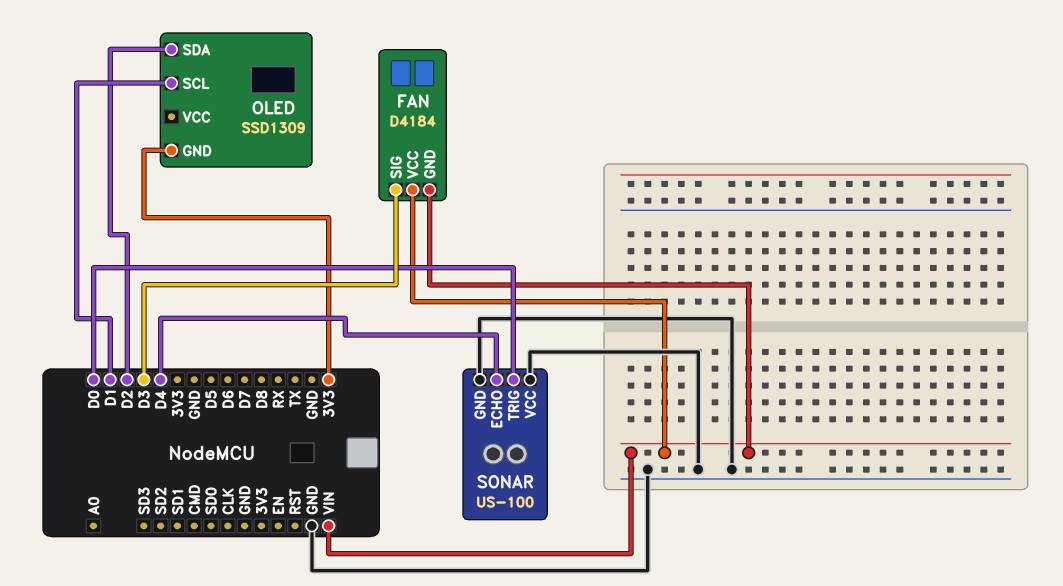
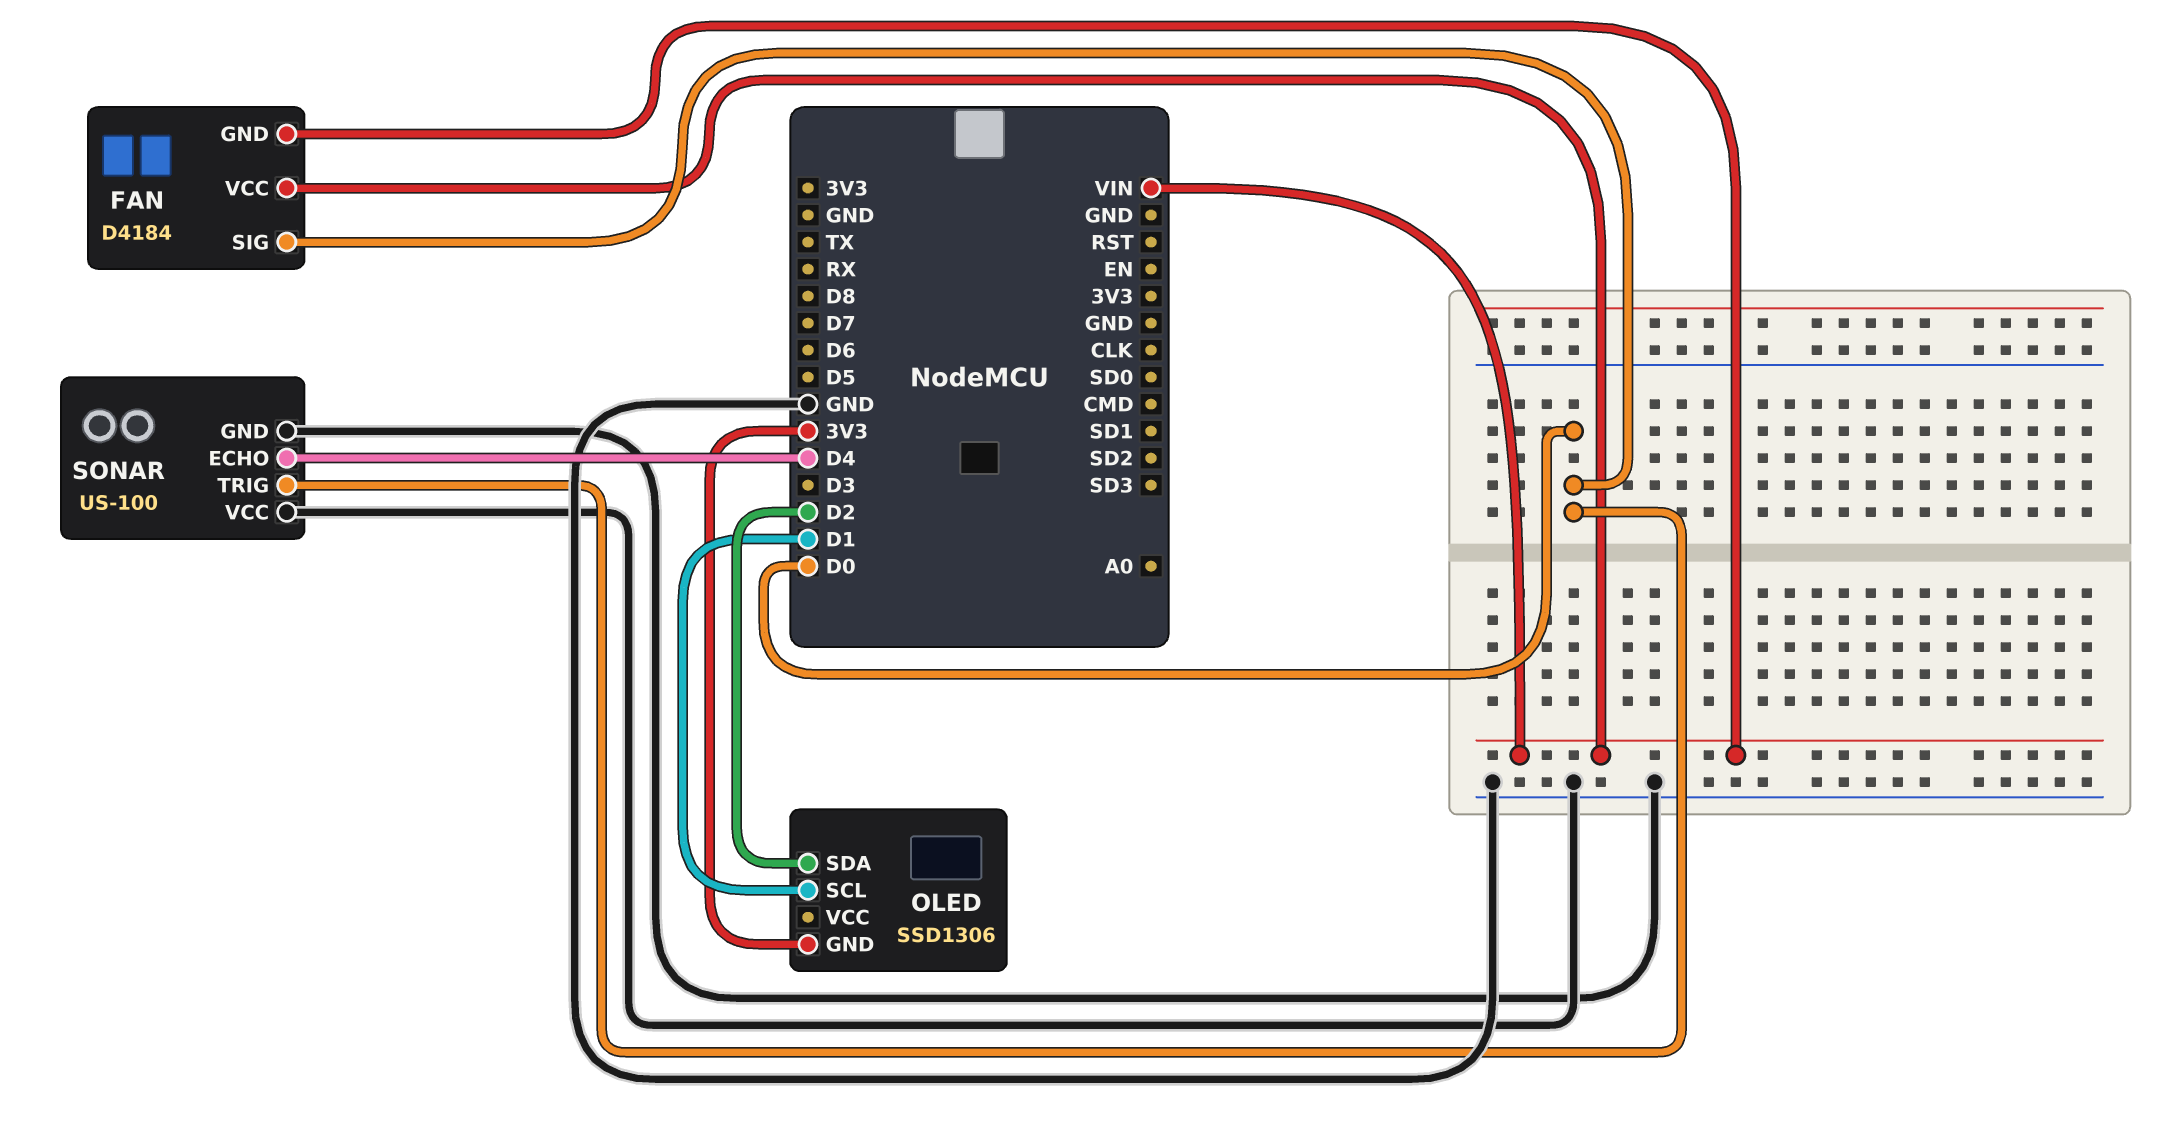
FAN pin SIG: D3 -> D0
OLED: SSD1309 -> SSD1306

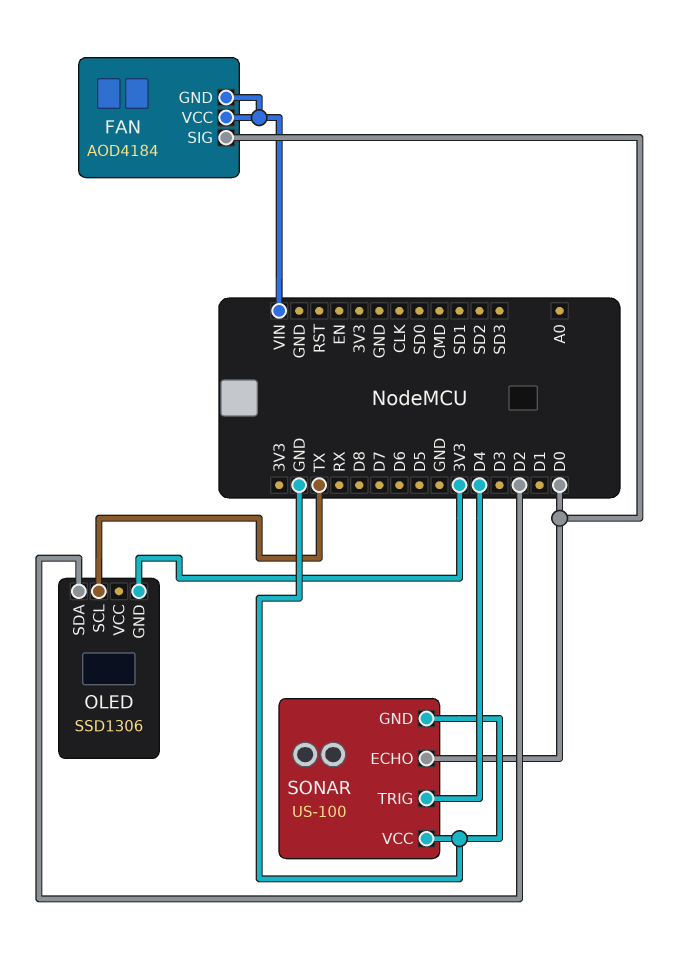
FAN: D4184 -> AOD4184
OLED pin SCL: D1 -> TX
SONAR pin ECHO: D4 -> D0
SONAR pin TRIG: D0 -> D4

